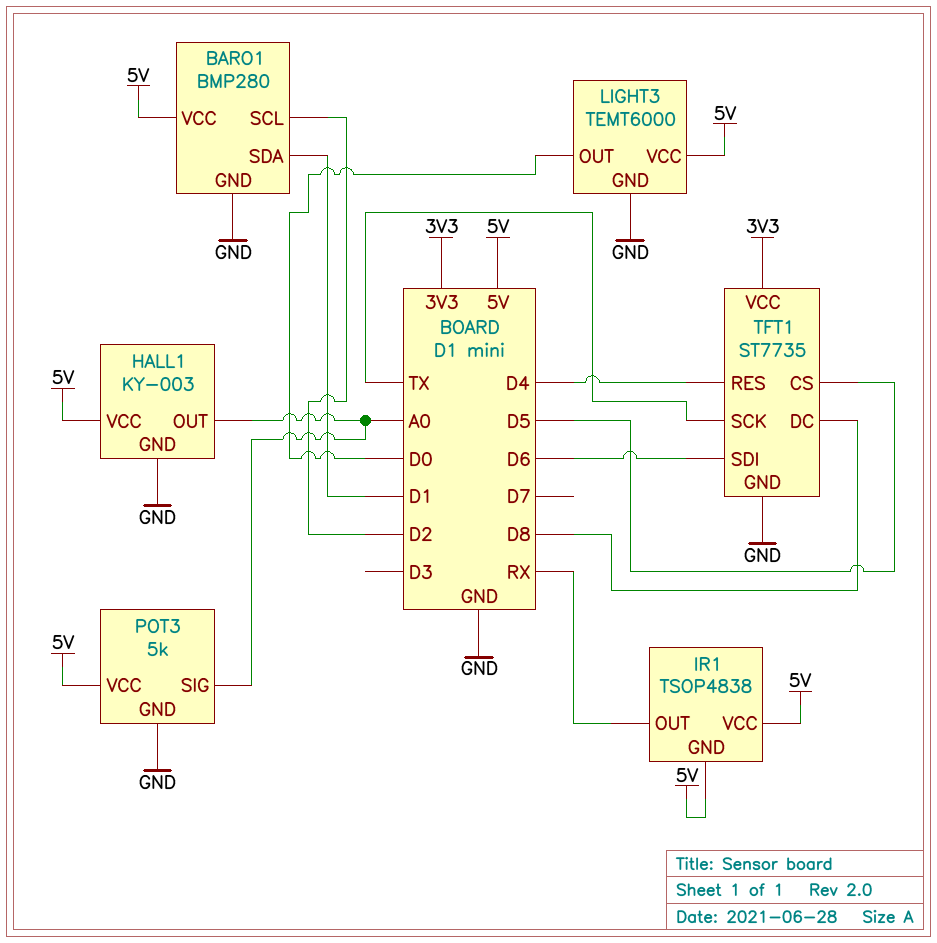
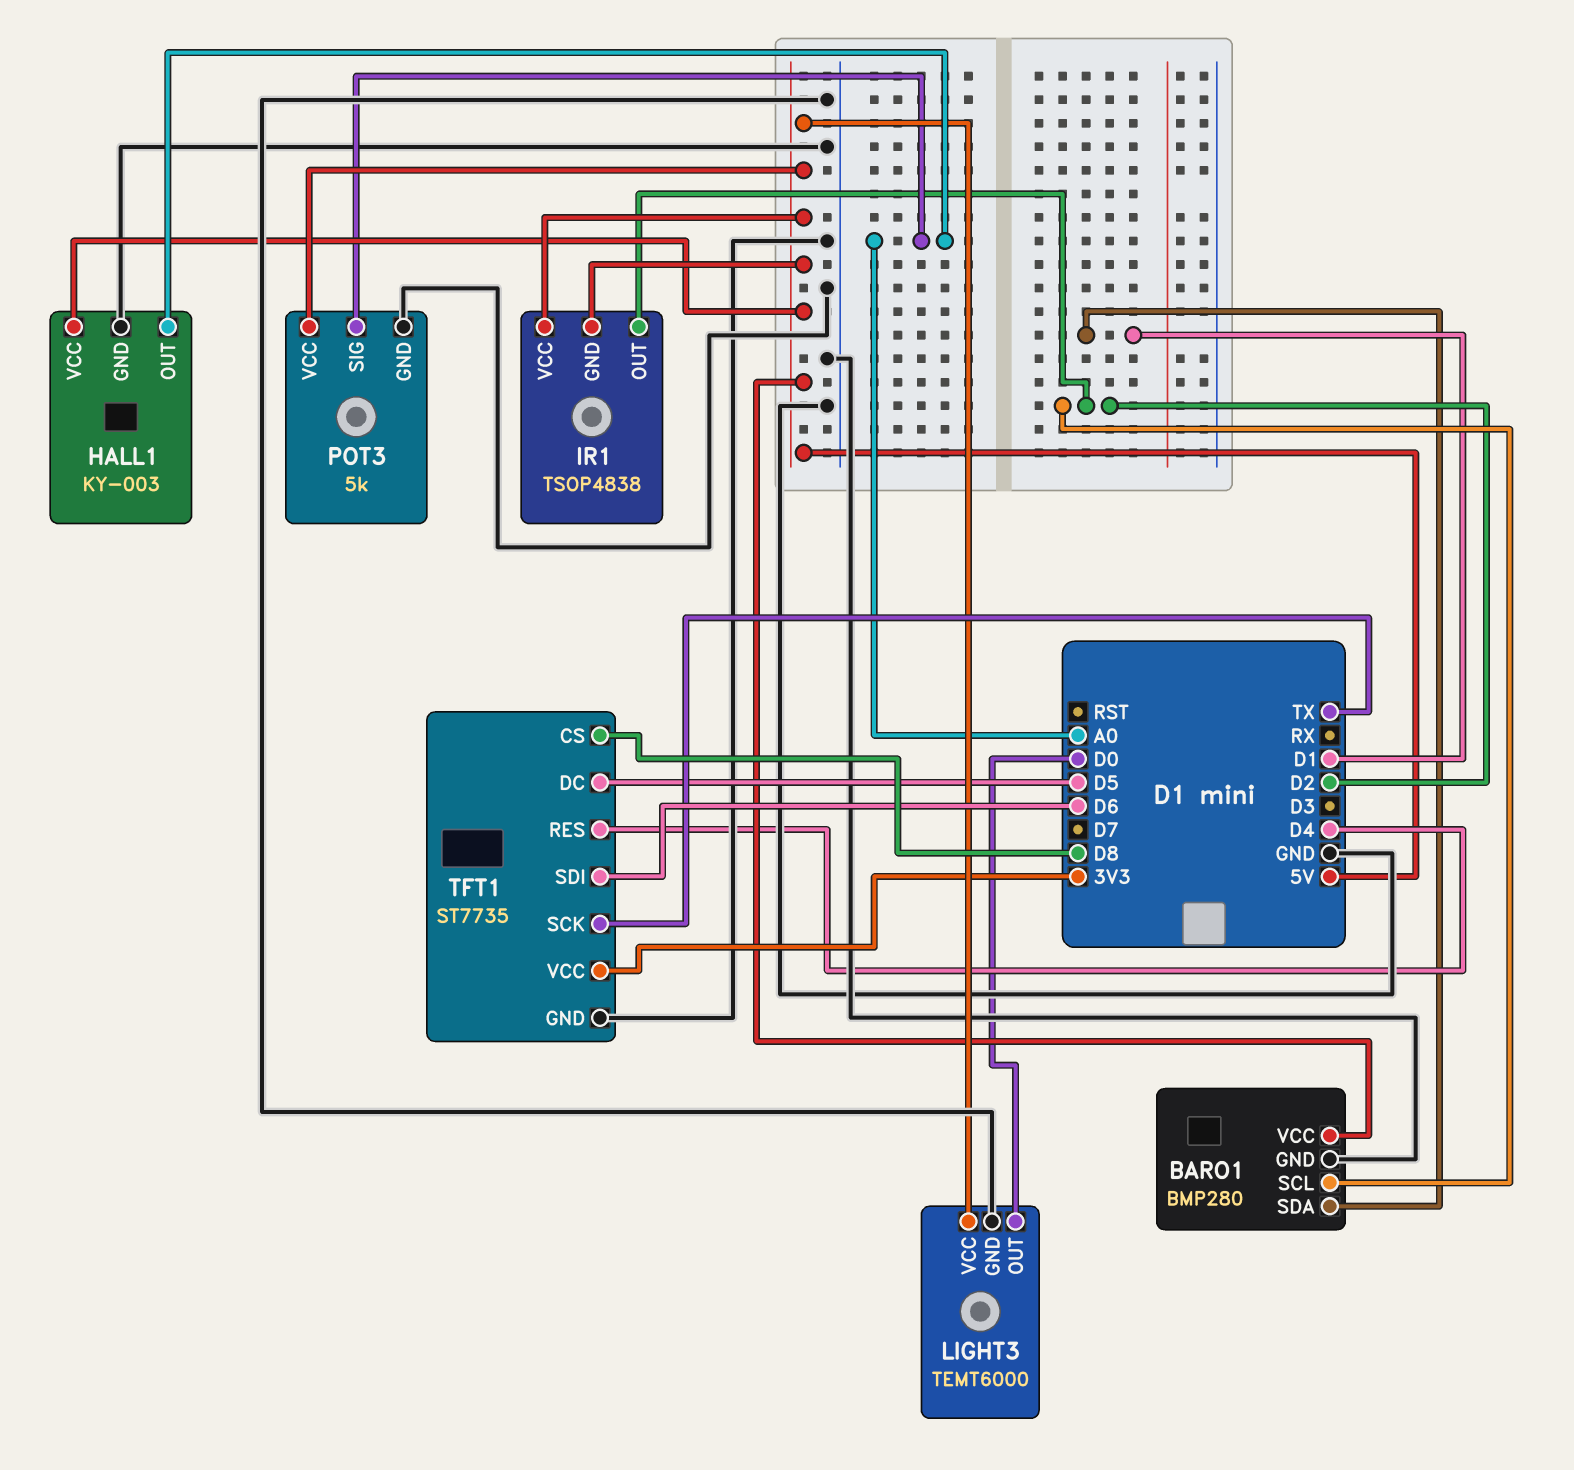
IR1 pin OUT: RX -> D2
TFT1 pin CS: D5 -> D8
TFT1 pin DC: D8 -> D5

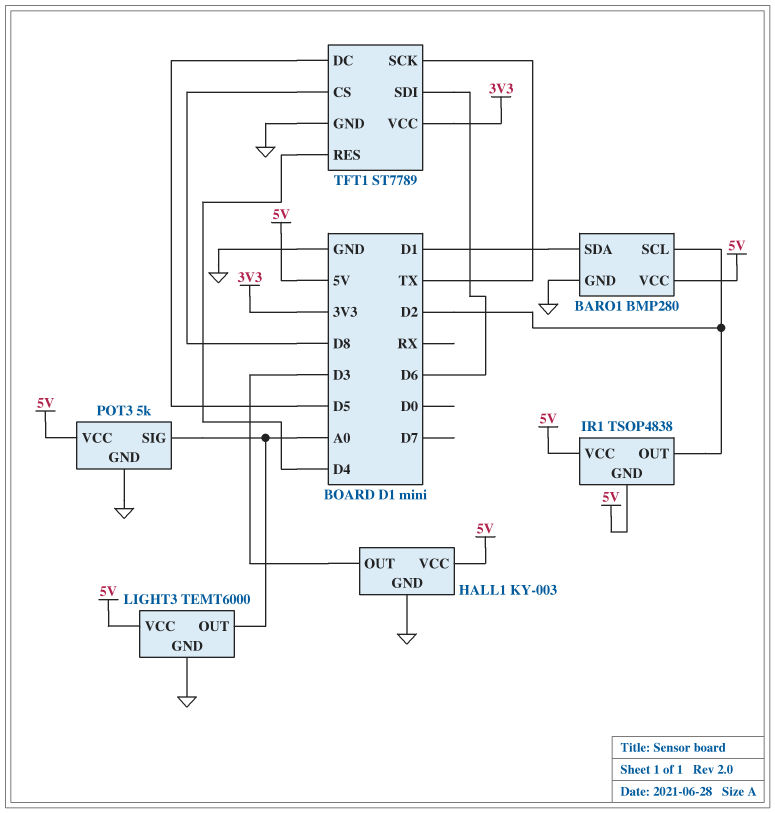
HALL1 pin OUT: A0 -> D3
LIGHT3 pin OUT: D0 -> A0
TFT1: ST7735 -> ST7789

